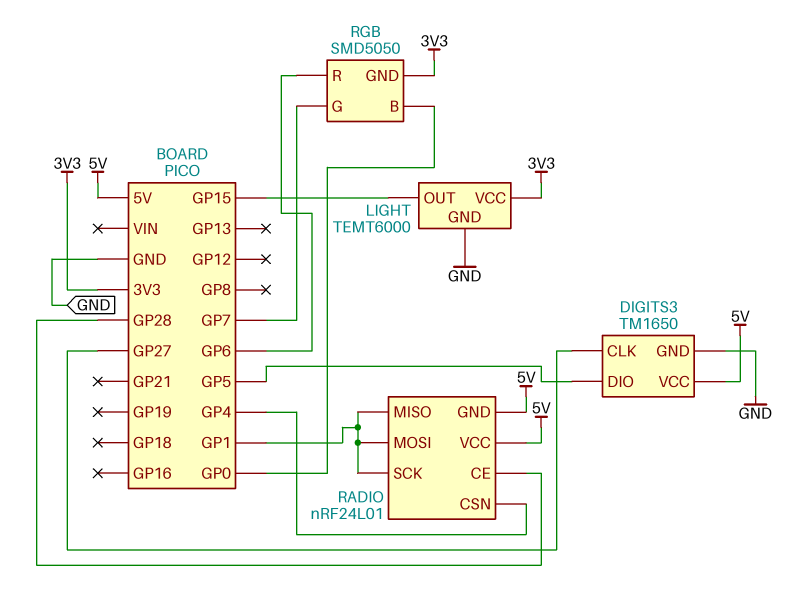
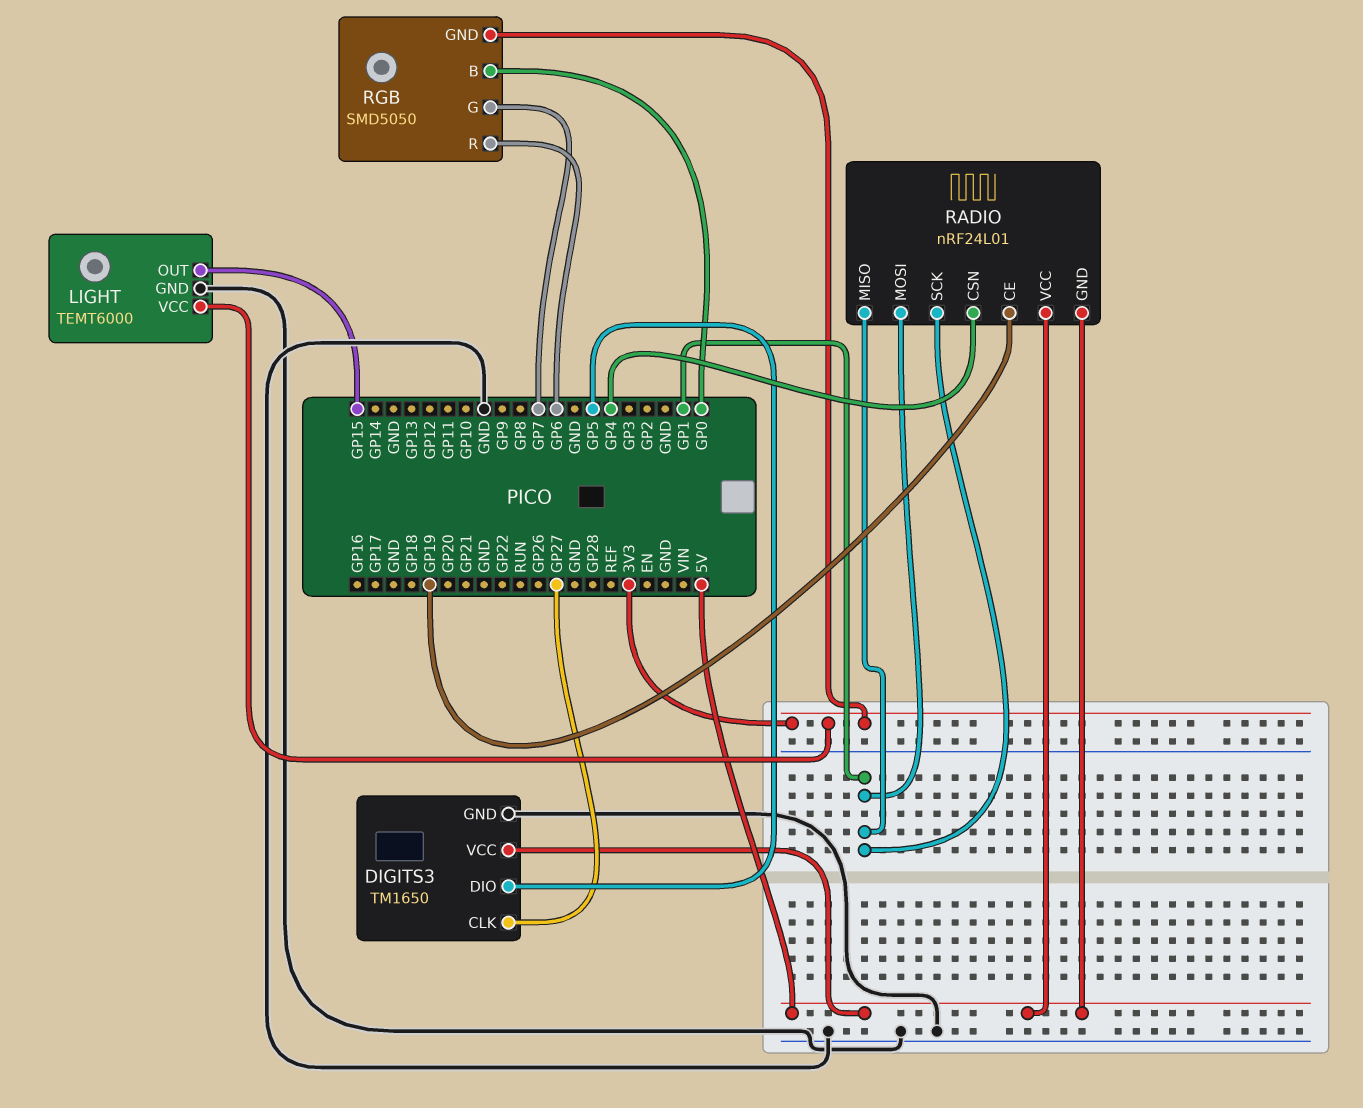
RADIO pin CE: GP28 -> GP19

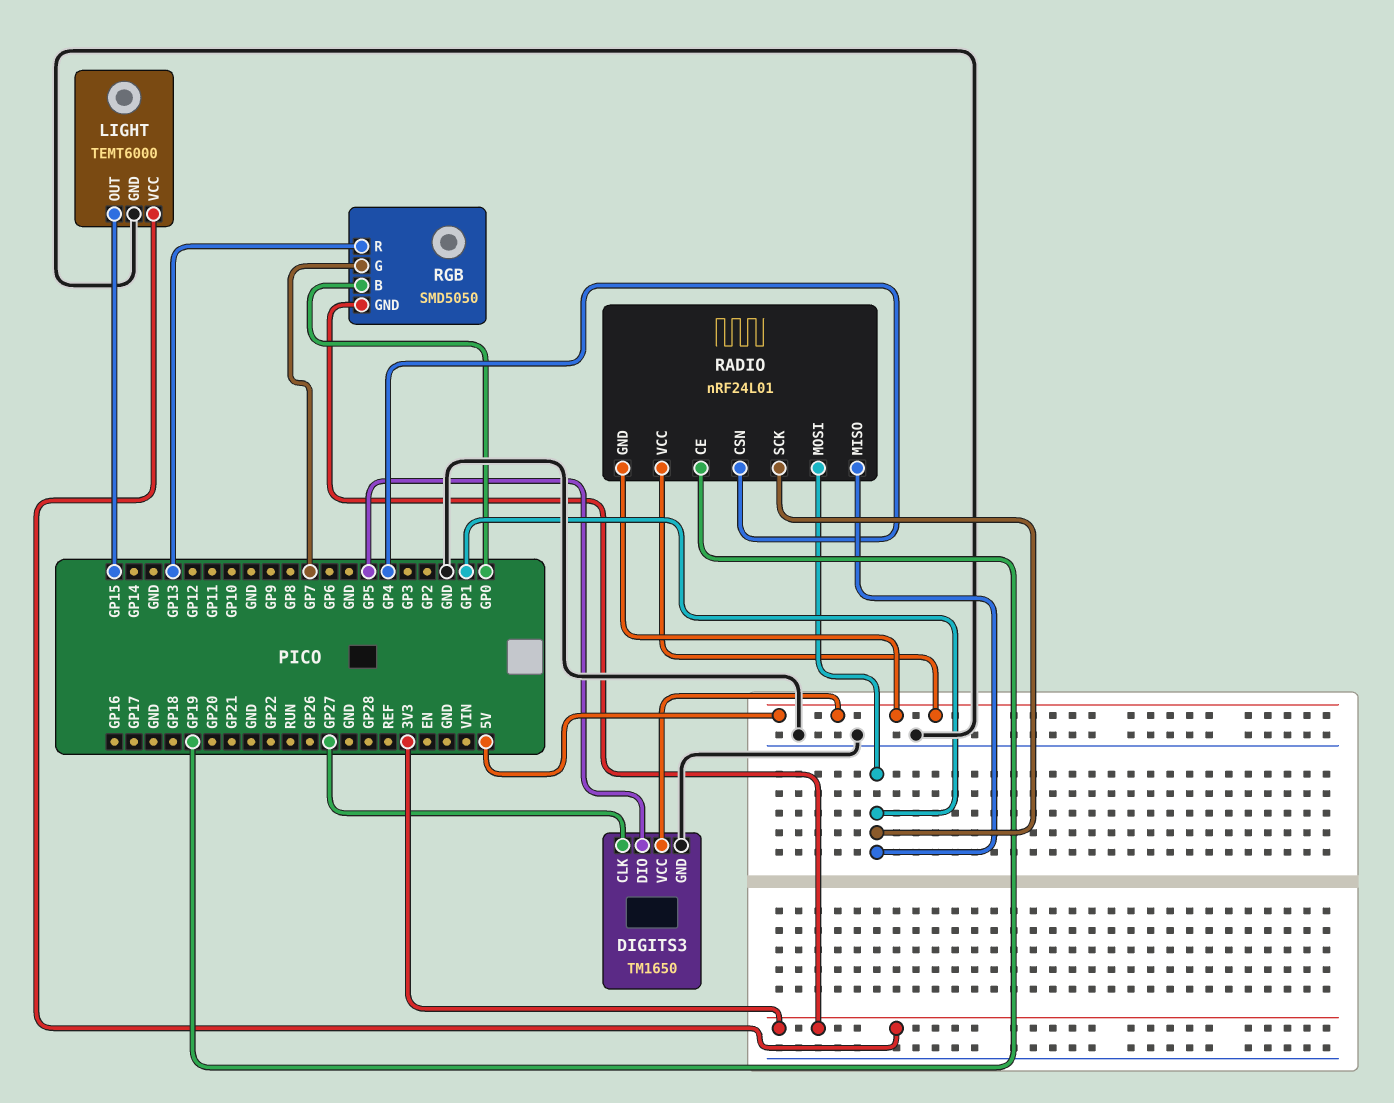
RGB pin R: GP6 -> GP13

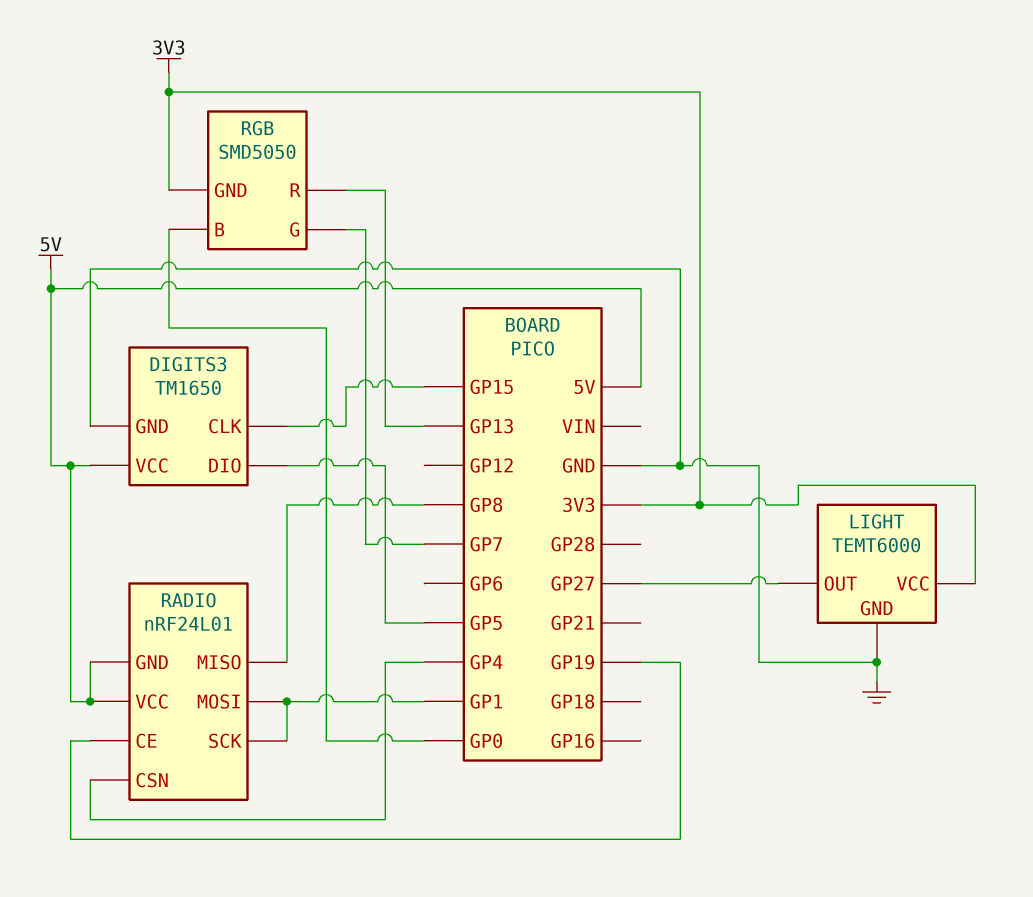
DIGITS3 pin CLK: GP27 -> GP15
LIGHT pin OUT: GP15 -> GP27
RADIO pin MISO: GP1 -> GP8

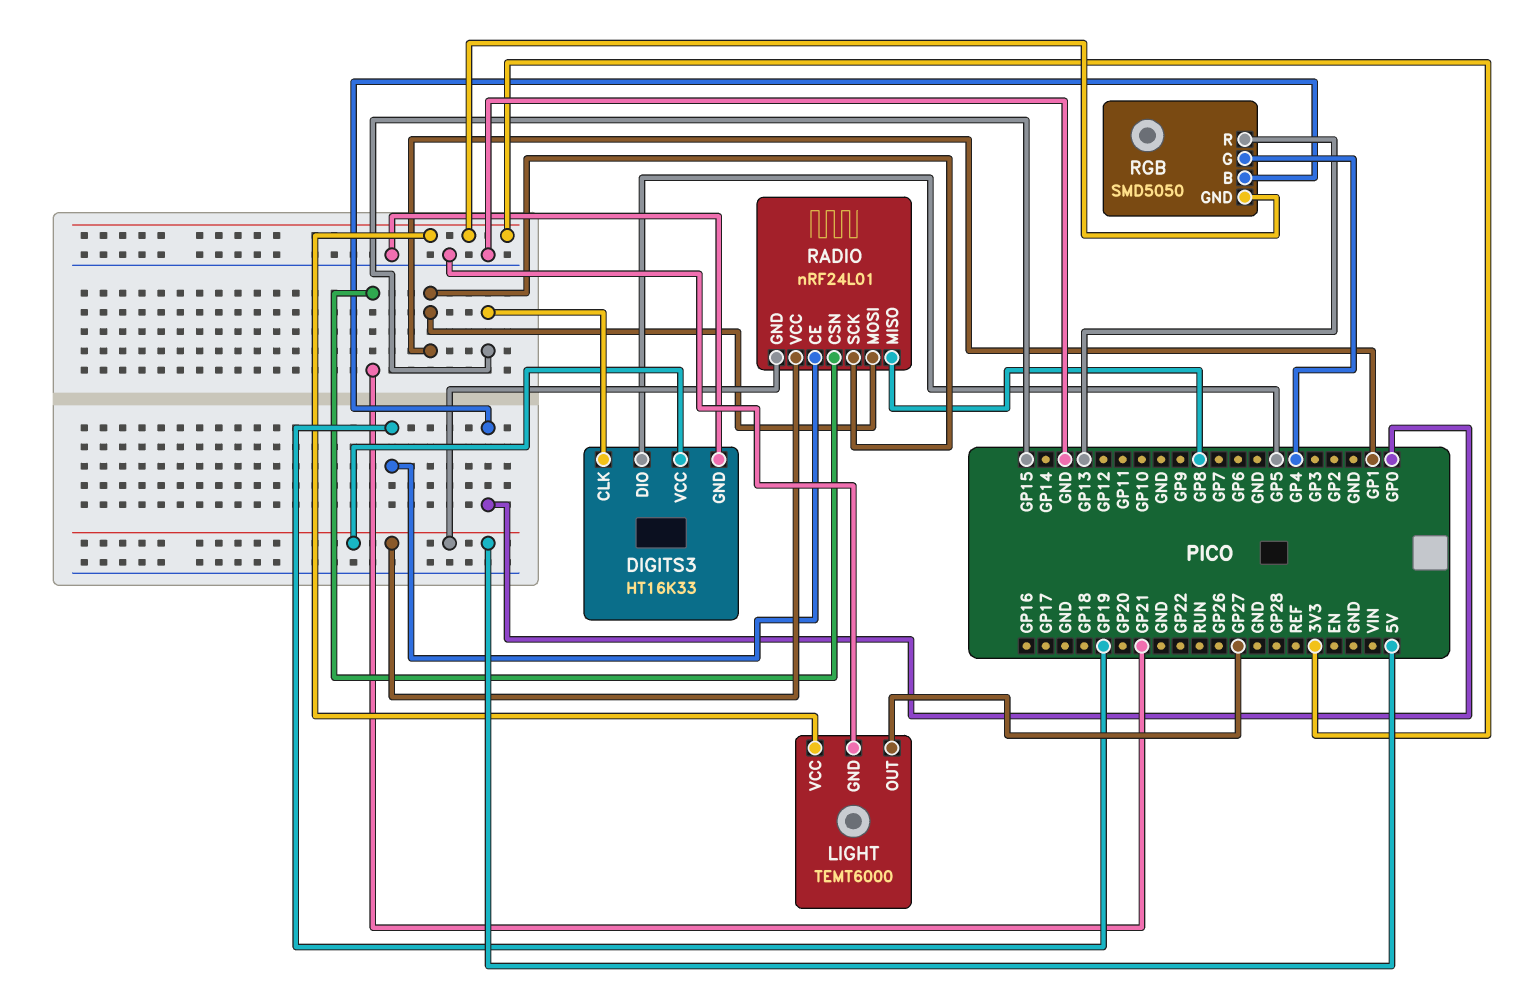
DIGITS3: TM1650 -> HT16K33
RADIO pin CSN: GP4 -> GP21
RGB pin G: GP7 -> GP4

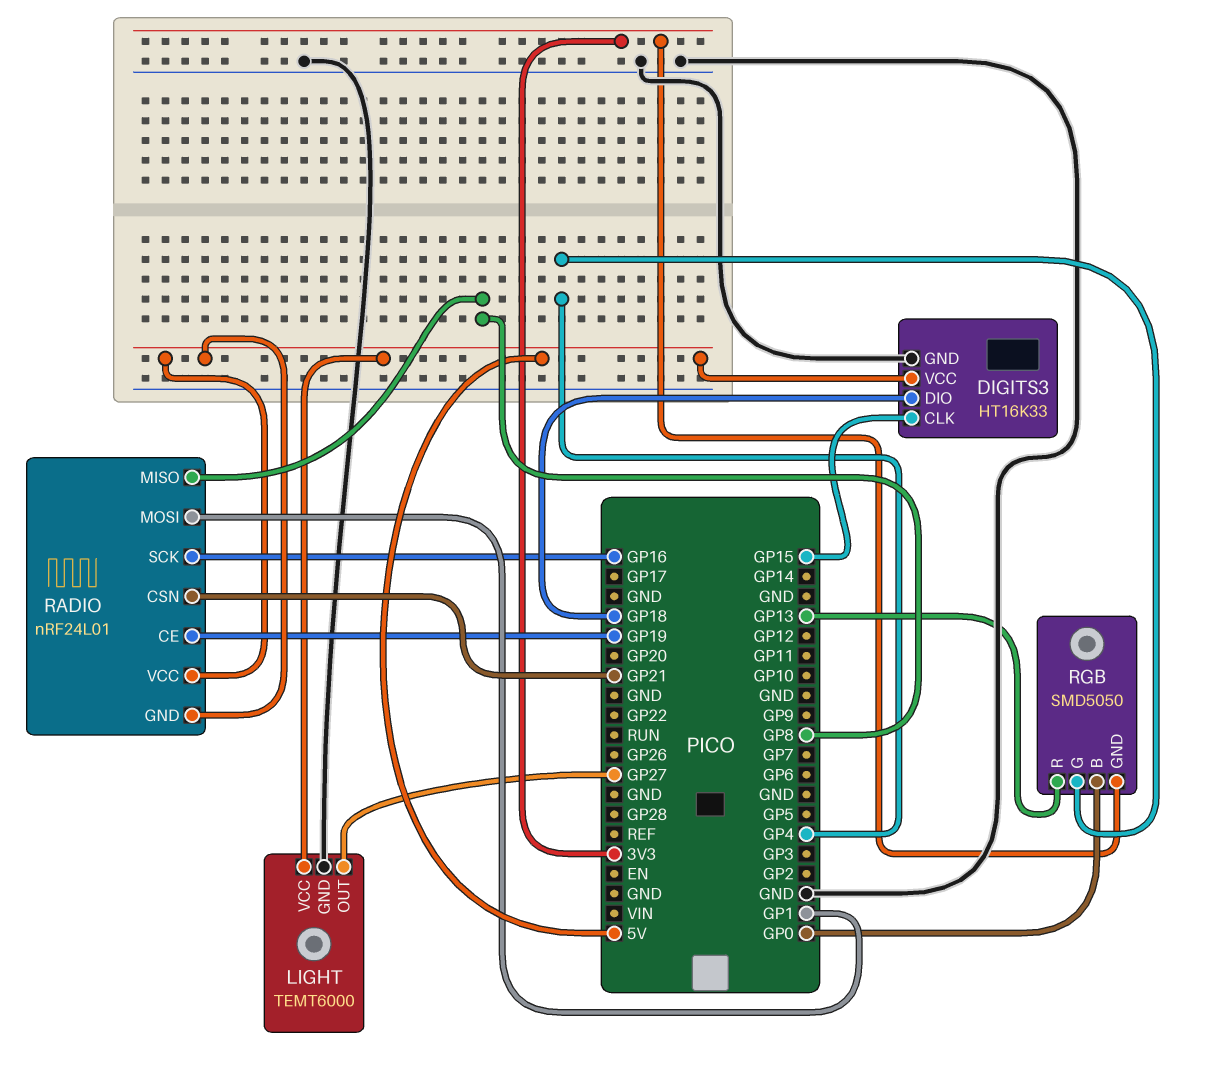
DIGITS3 pin DIO: GP5 -> GP18
LIGHT pin VCC: 3V3 -> 5V
RADIO pin SCK: GP1 -> GP16

